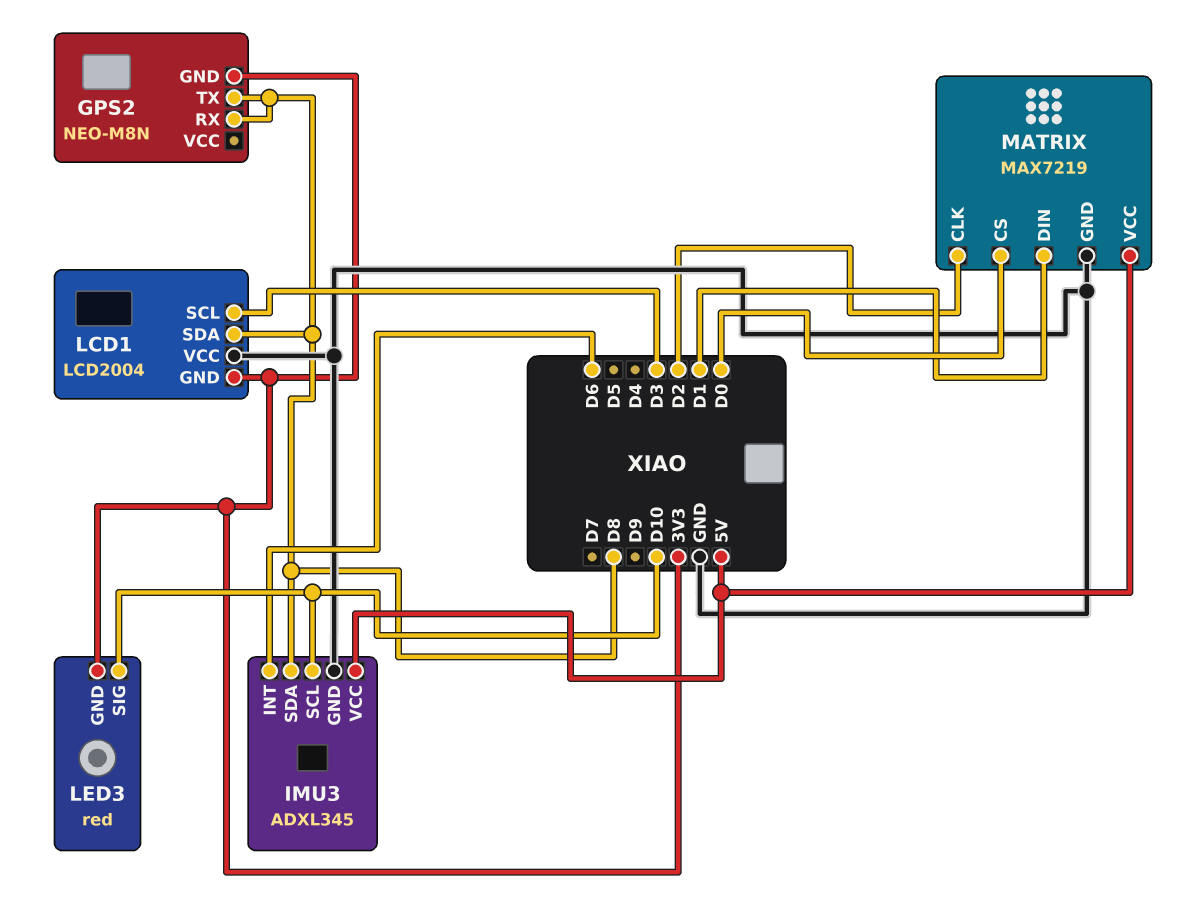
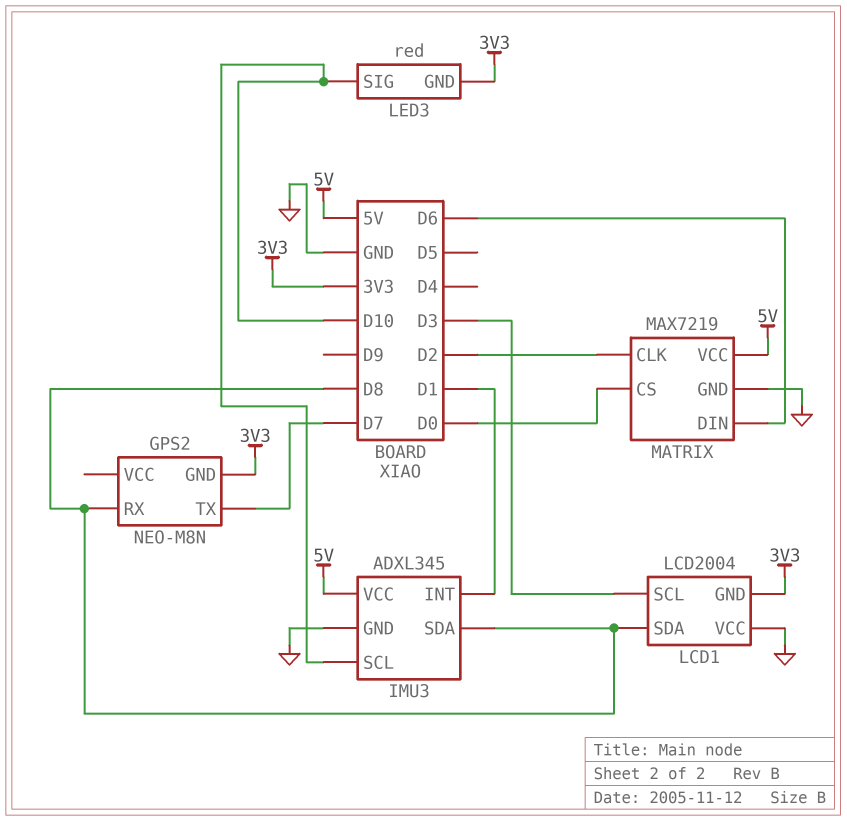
GPS2 pin TX: D8 -> D7
IMU3 pin INT: D6 -> D1
MATRIX pin DIN: D1 -> D6

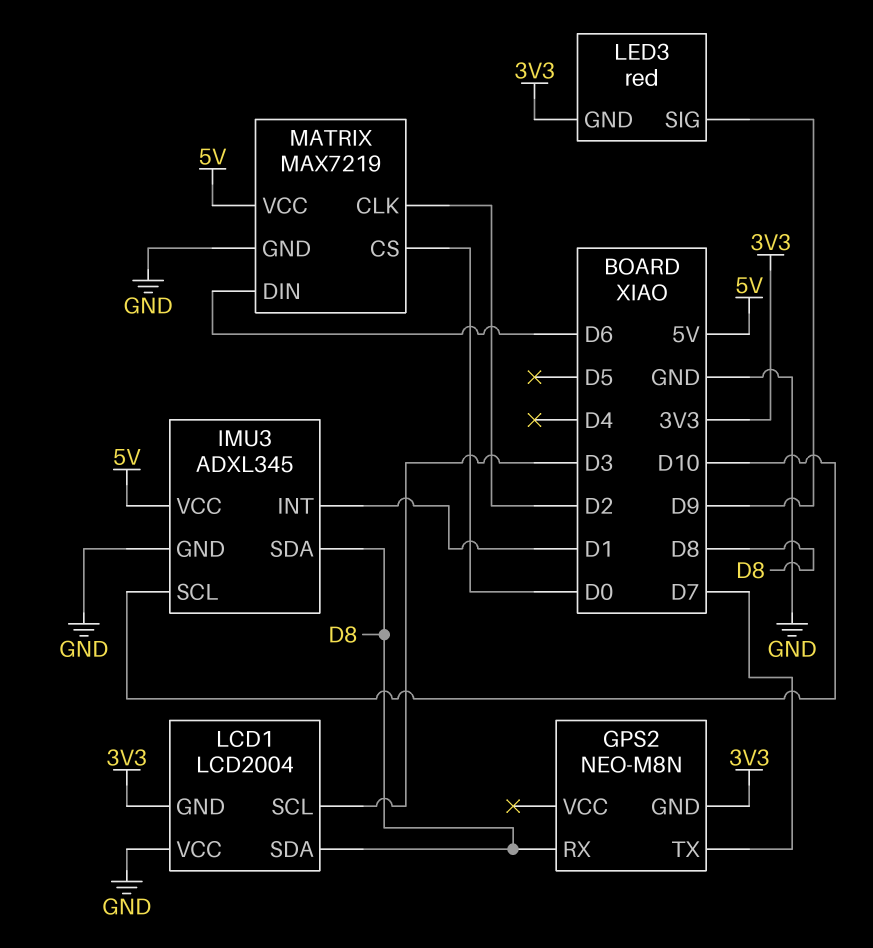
LED3 pin SIG: D10 -> D9

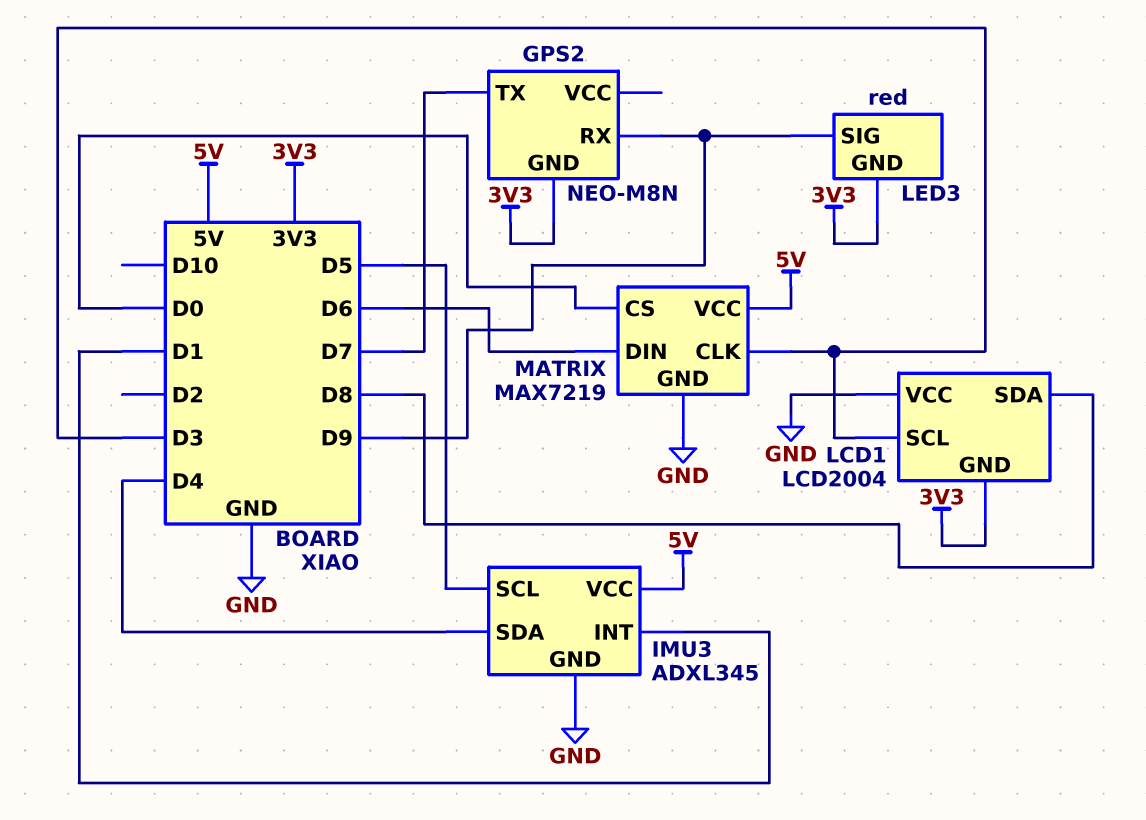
GPS2 pin RX: D8 -> D9
IMU3 pin SCL: D10 -> D5
IMU3 pin SDA: D8 -> D4
MATRIX pin CLK: D2 -> D3

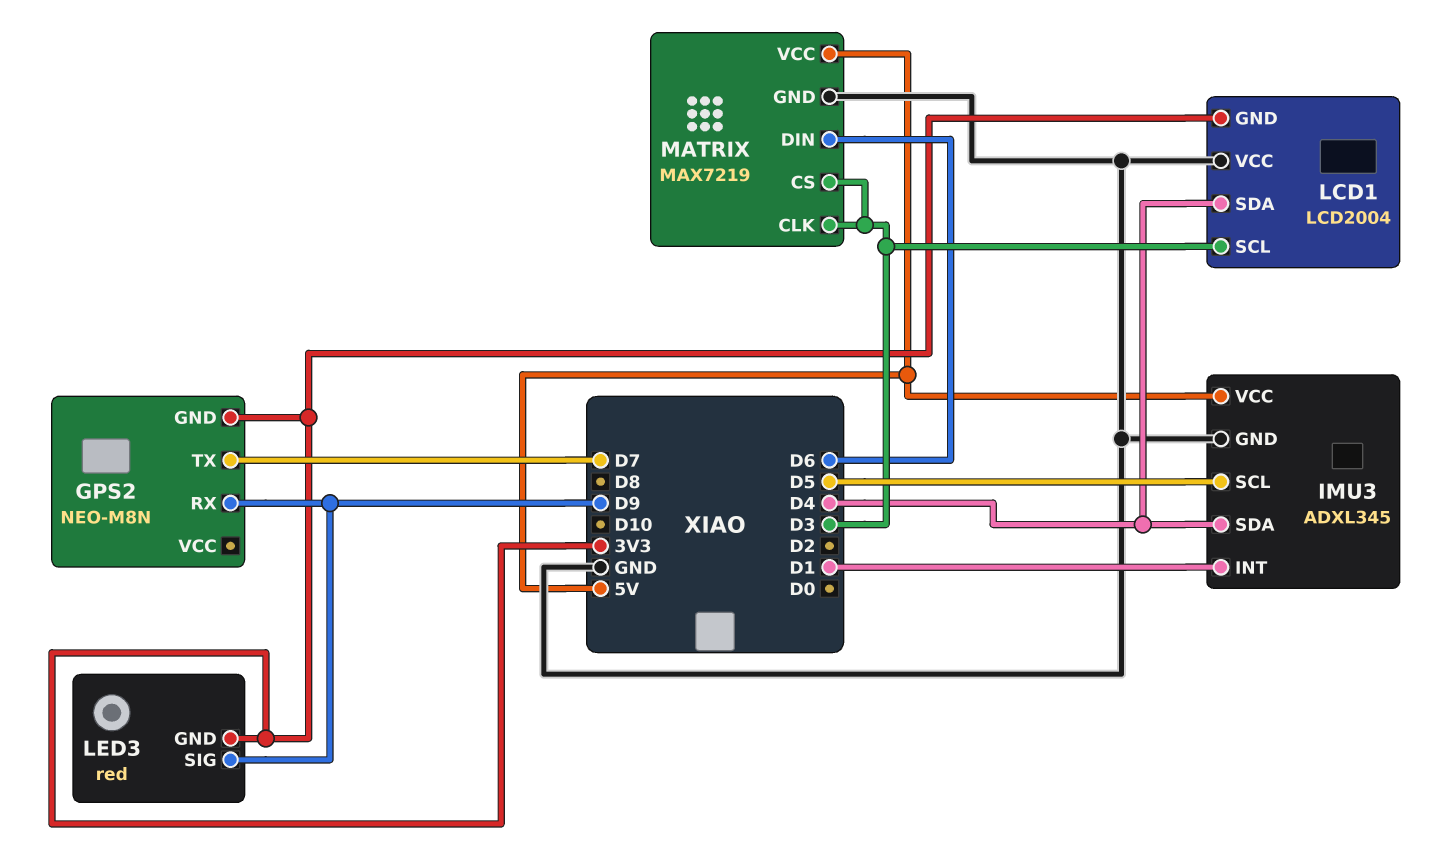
LCD1 pin SDA: D8 -> D4
MATRIX pin CS: D0 -> D3

